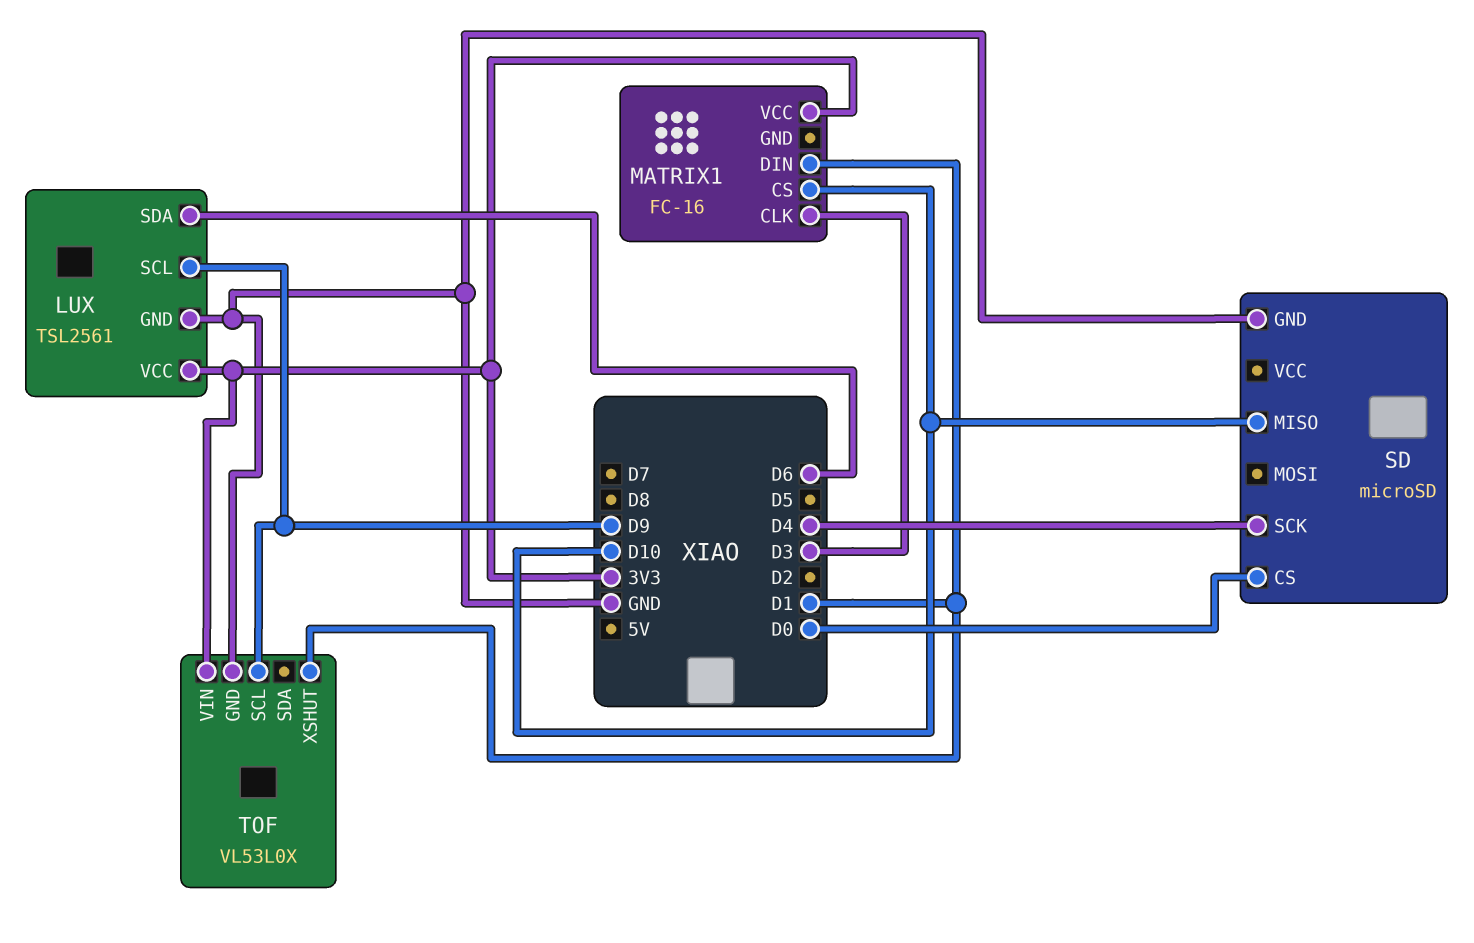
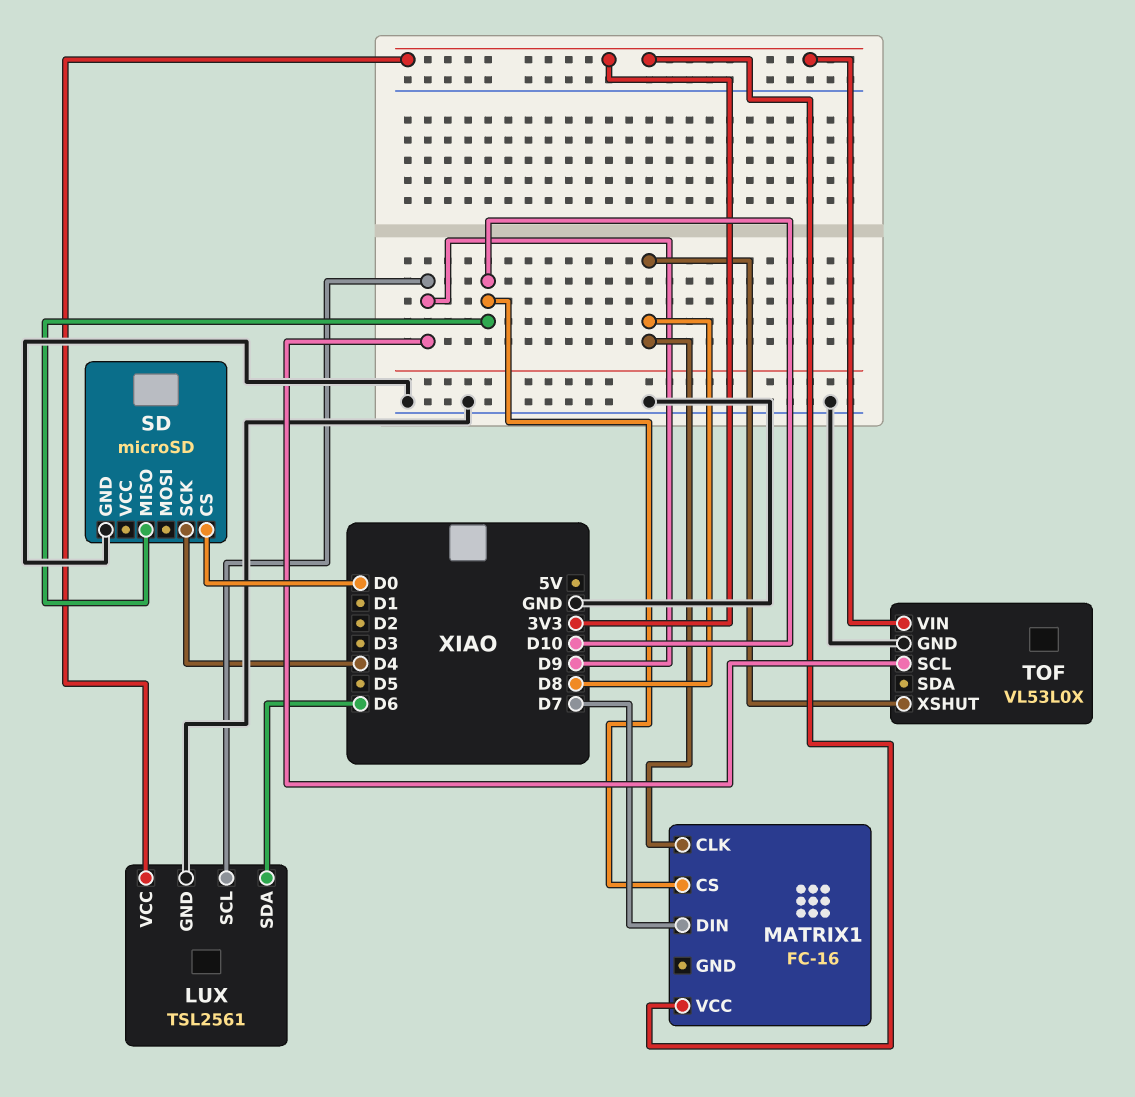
MATRIX1 pin CLK: D3 -> D8
MATRIX1 pin DIN: D1 -> D7
TOF pin XSHUT: D1 -> D8

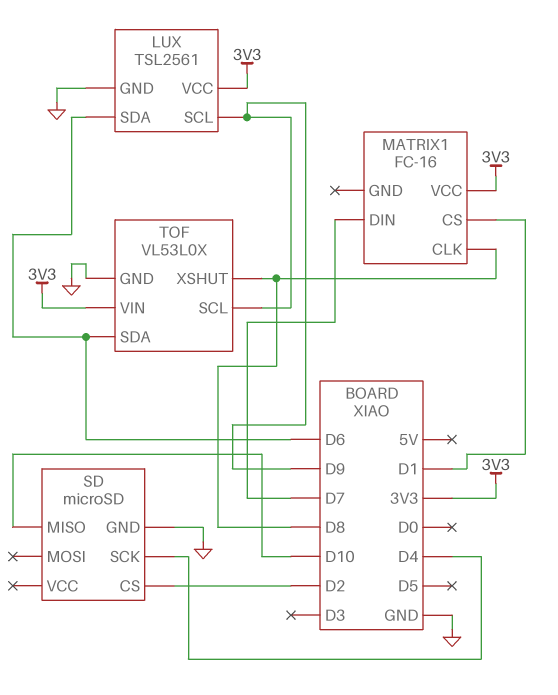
MATRIX1 pin CS: D10 -> D1
SD pin CS: D0 -> D2
TOF pin SDA: none -> D6

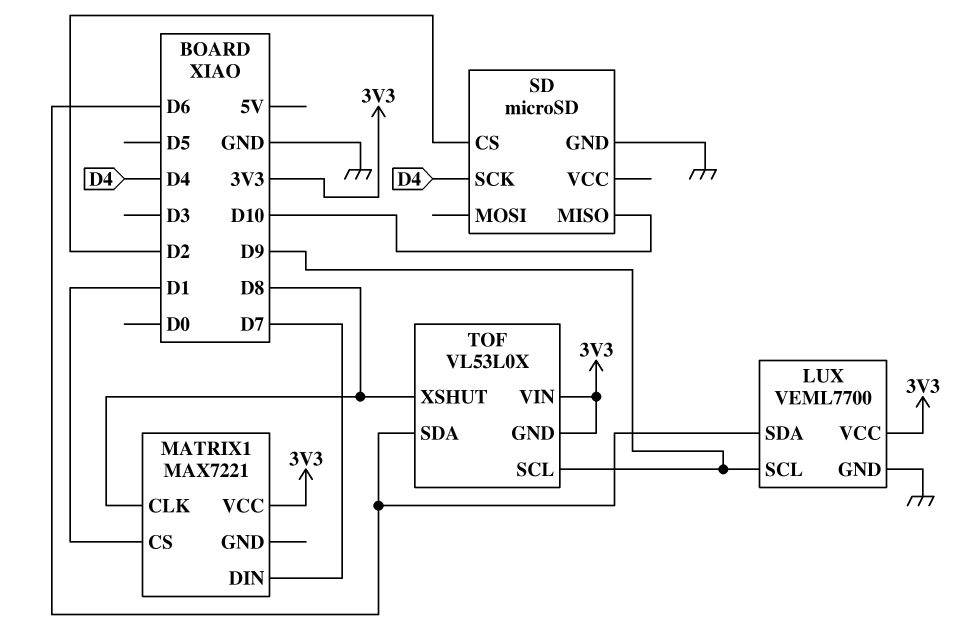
LUX: TSL2561 -> VEML7700
MATRIX1: FC-16 -> MAX7221
TOF pin GND: GND -> 3V3

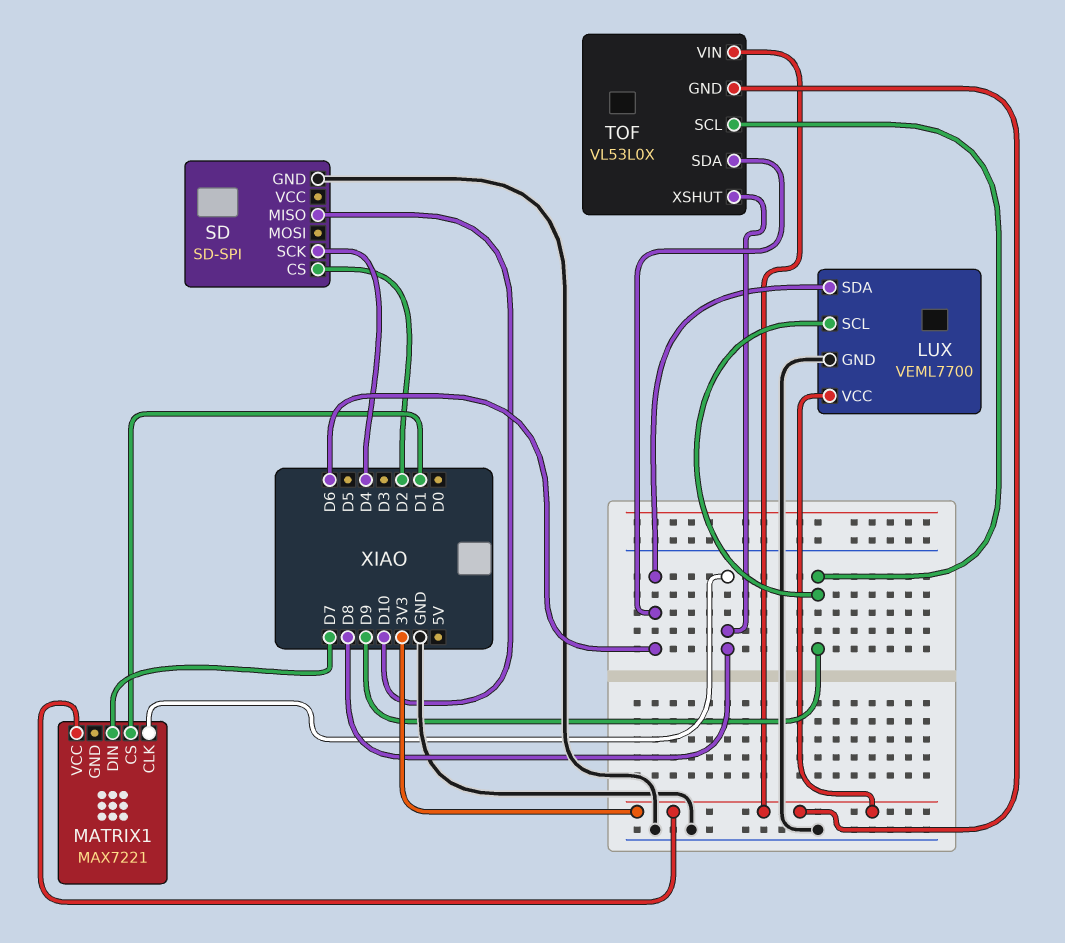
SD: microSD -> SD-SPI

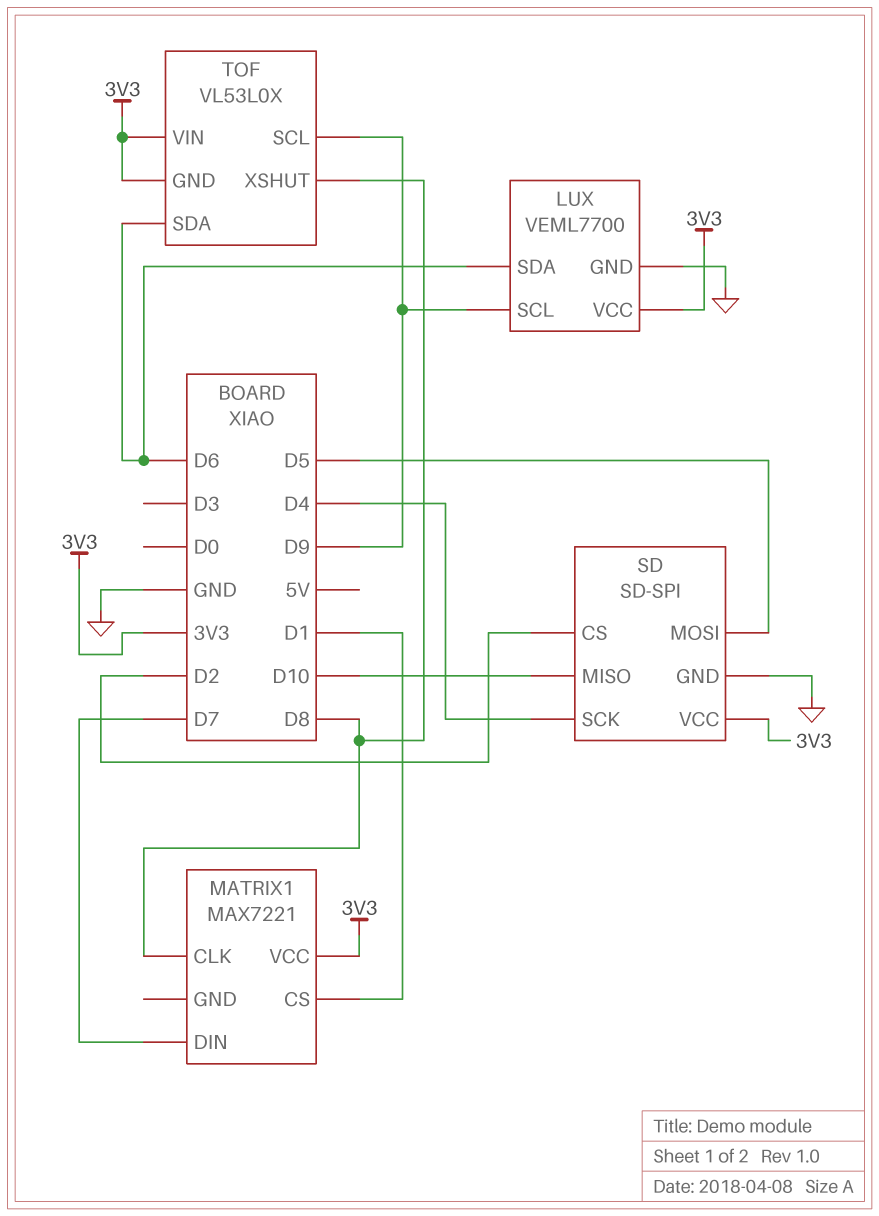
SD pin MOSI: none -> D5
SD pin VCC: none -> 3V3

